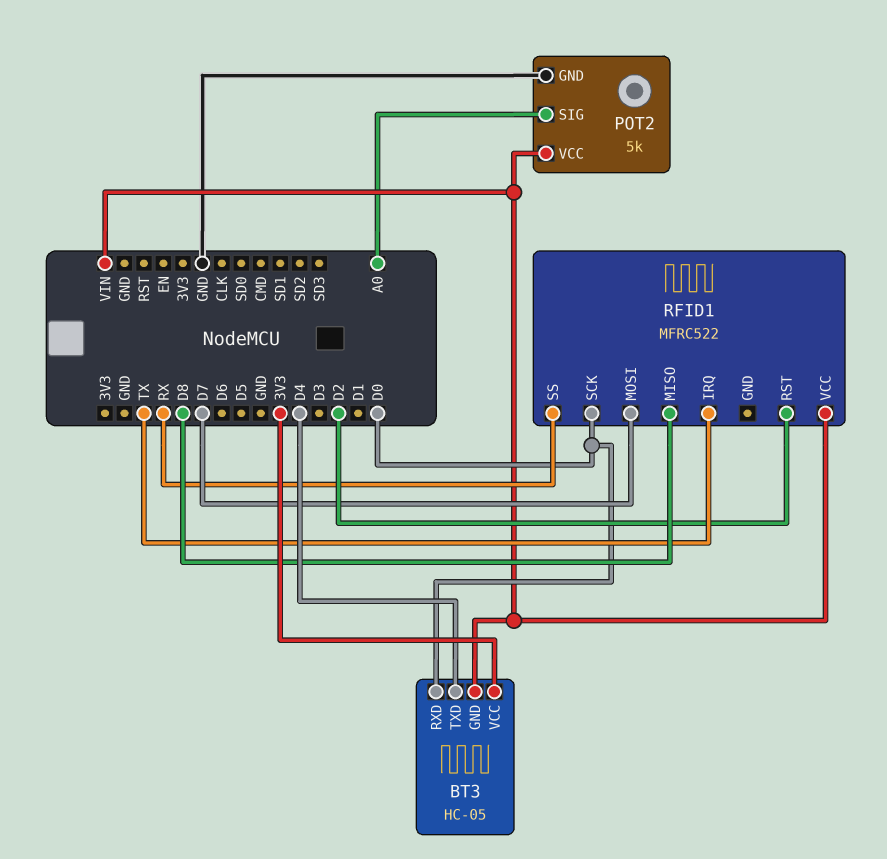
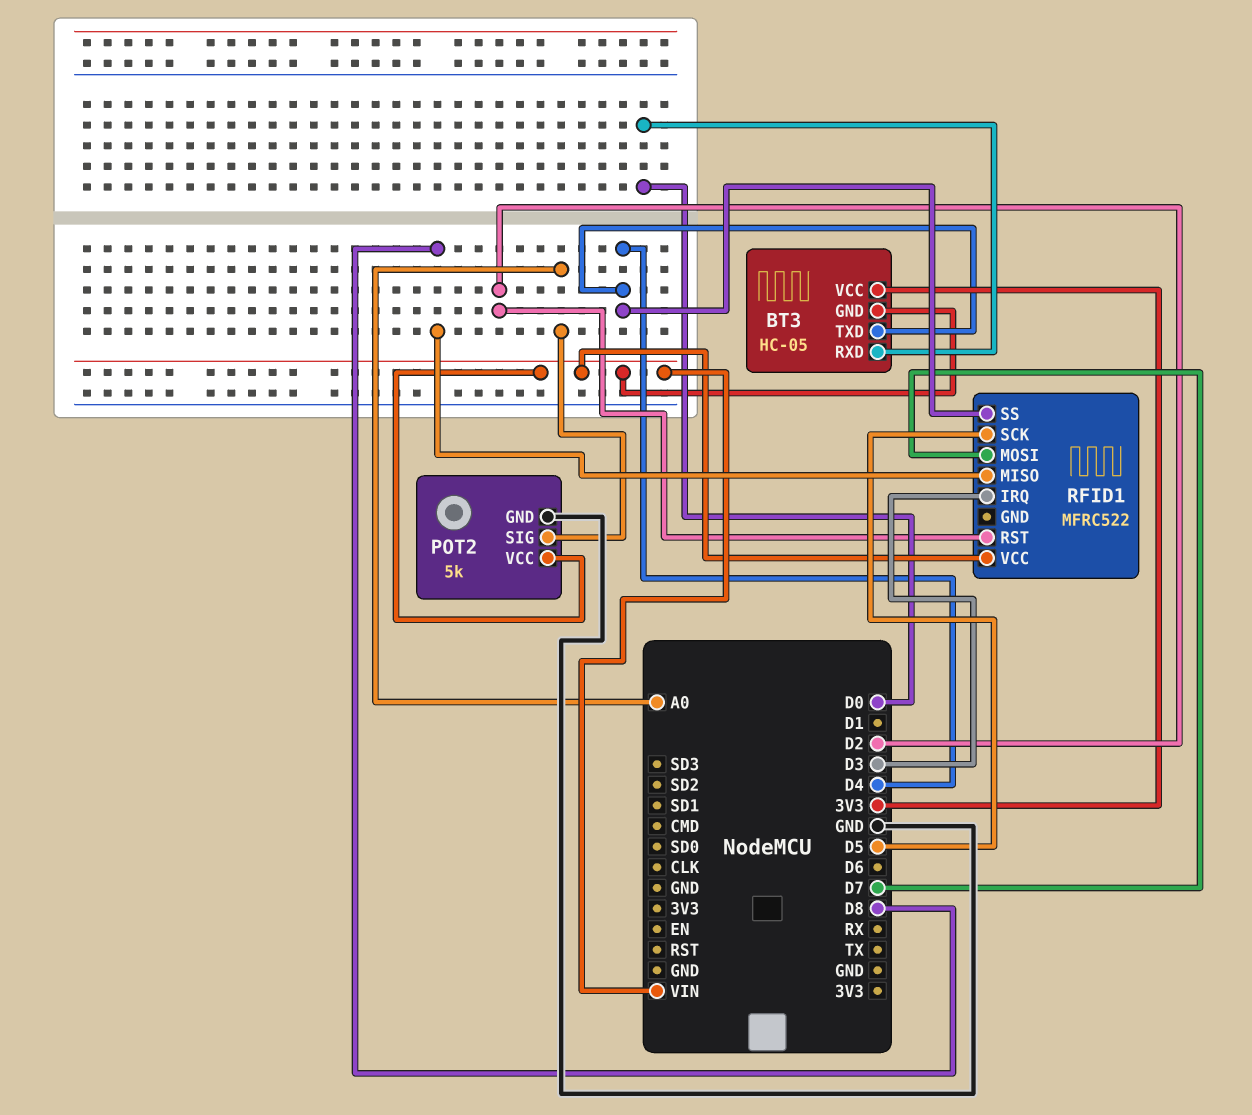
RFID1 pin IRQ: TX -> D3
RFID1 pin SCK: D0 -> D5
RFID1 pin SS: RX -> D4

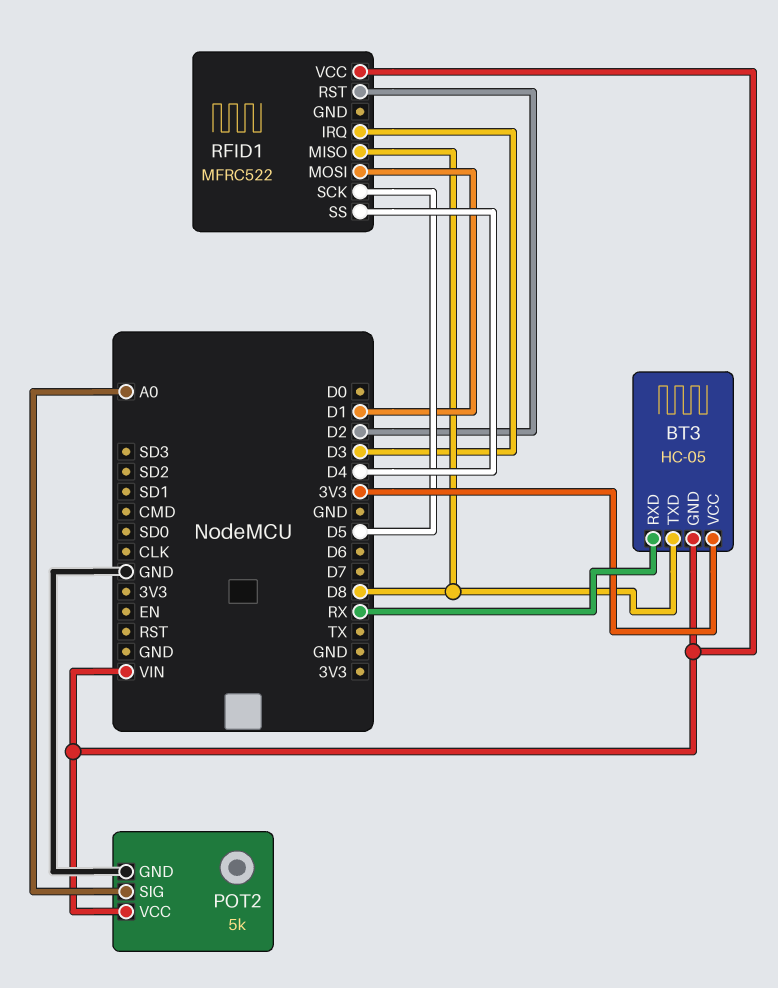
BT3 pin RXD: D0 -> RX
BT3 pin TXD: D4 -> D8
RFID1 pin MOSI: D7 -> D1

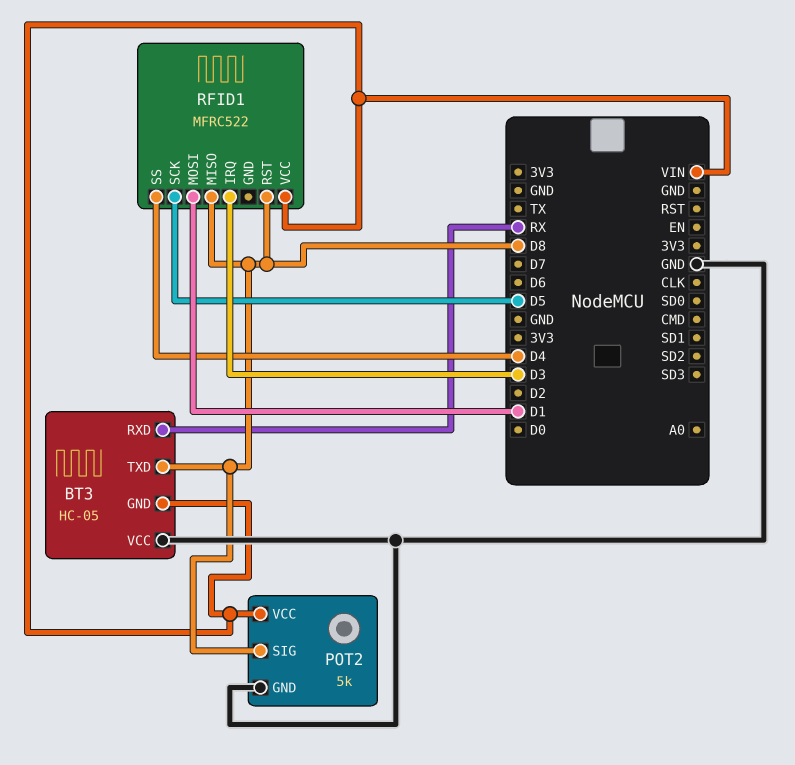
BT3 pin VCC: 3V3 -> GND
POT2 pin SIG: A0 -> D8
RFID1 pin RST: D2 -> D8

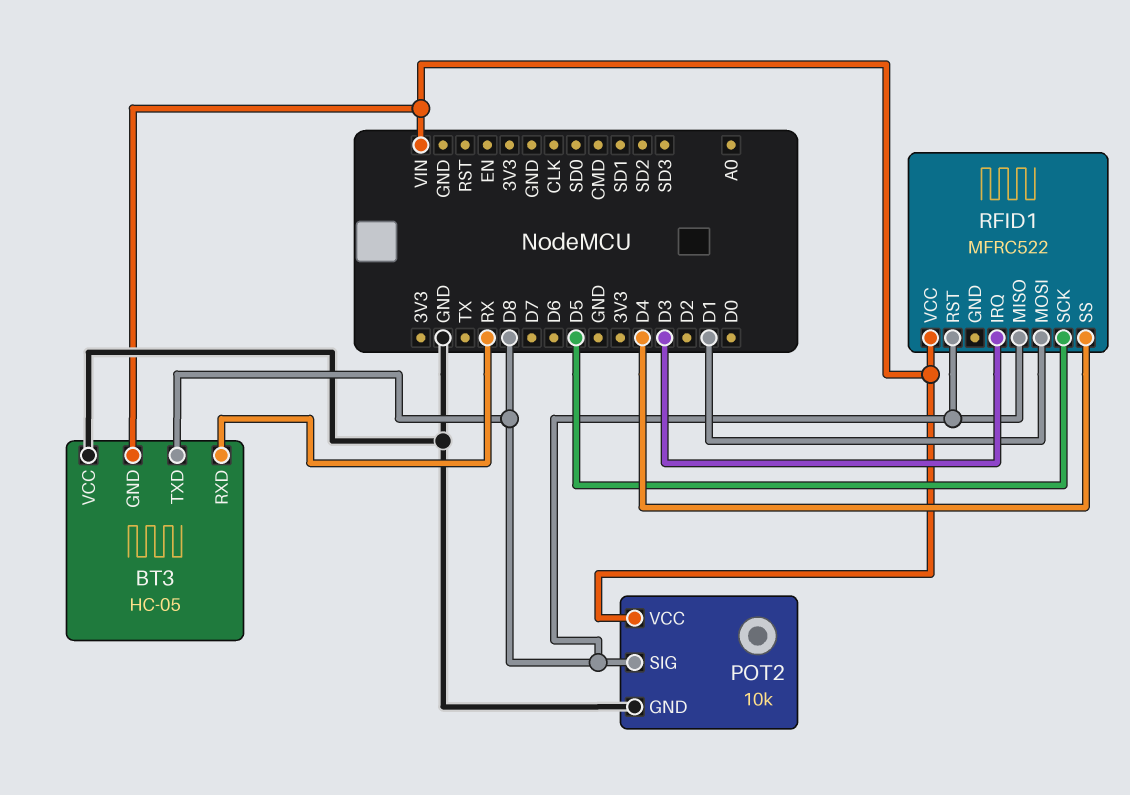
POT2: 5k -> 10k

